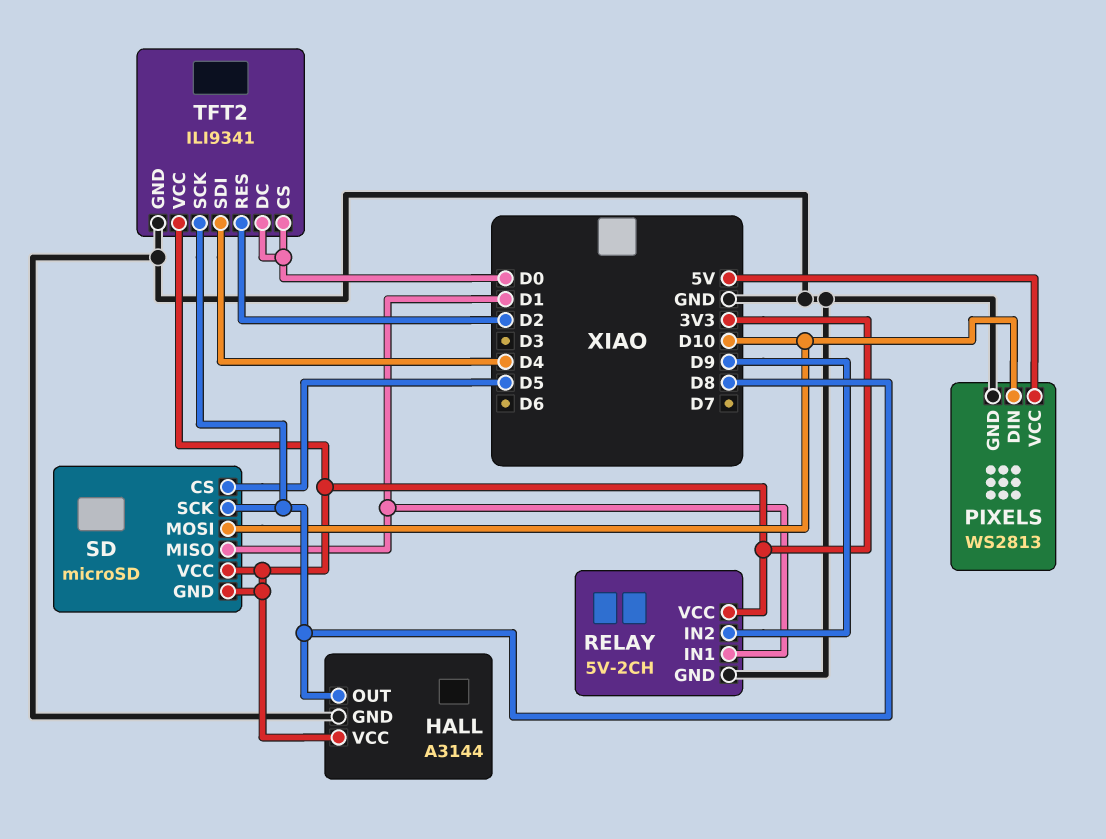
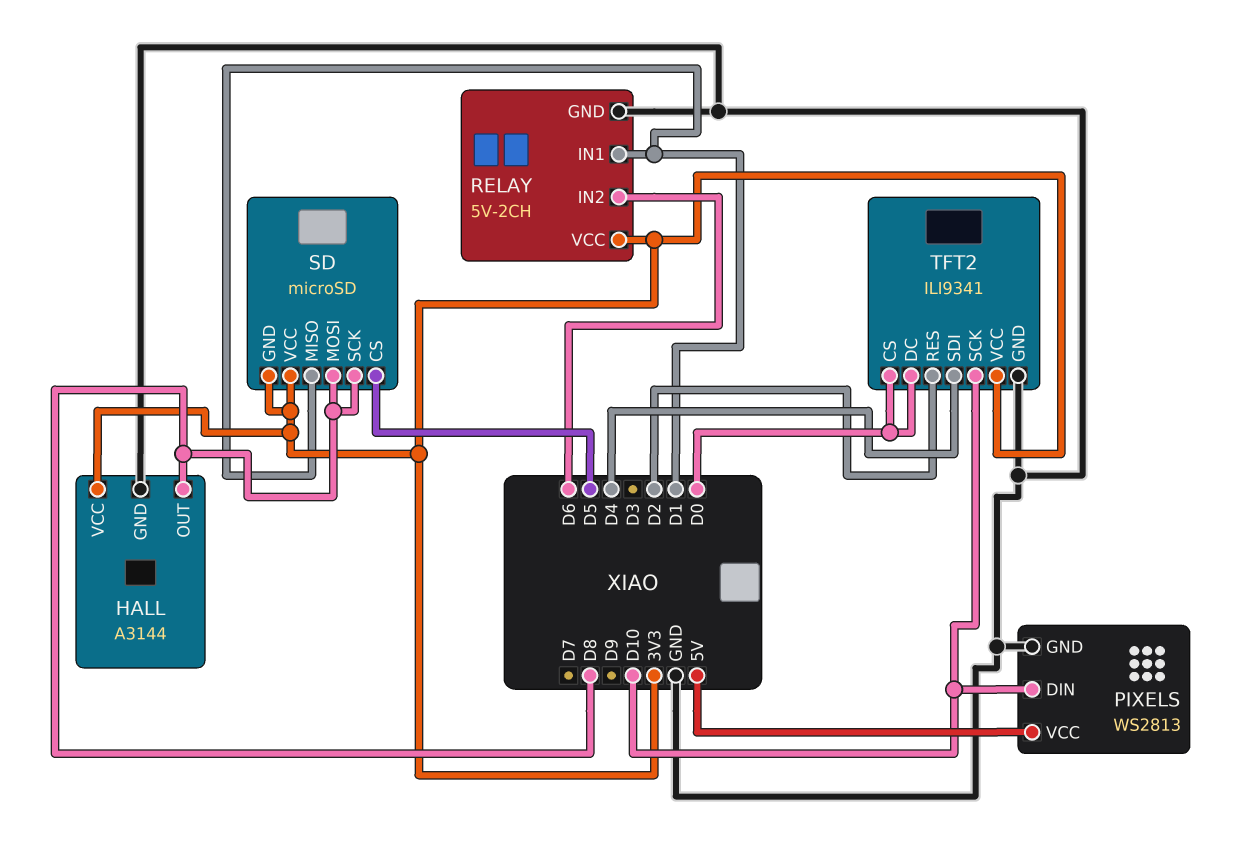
RELAY pin IN2: D9 -> D6
SD pin MOSI: D10 -> D8
TFT2 pin SCK: D8 -> D10

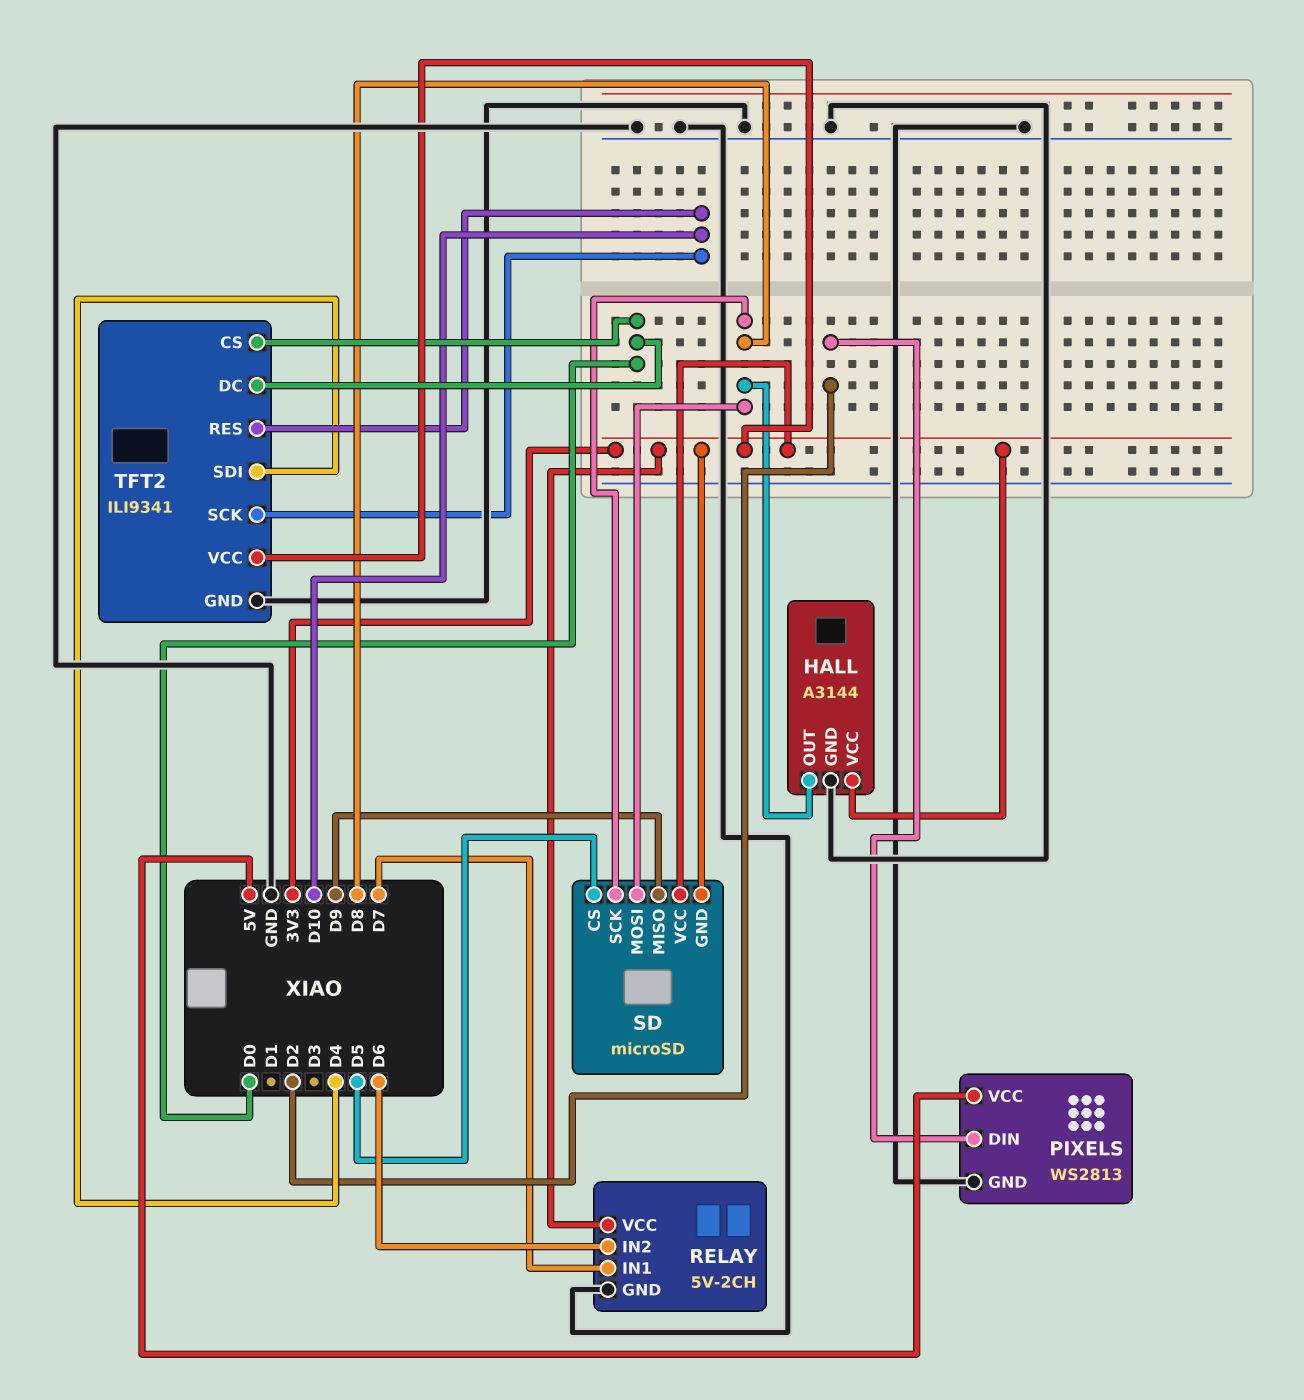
PIXELS pin DIN: D10 -> D2
RELAY pin IN1: D1 -> D7
SD pin MISO: D1 -> D9
TFT2 pin RES: D2 -> D10

